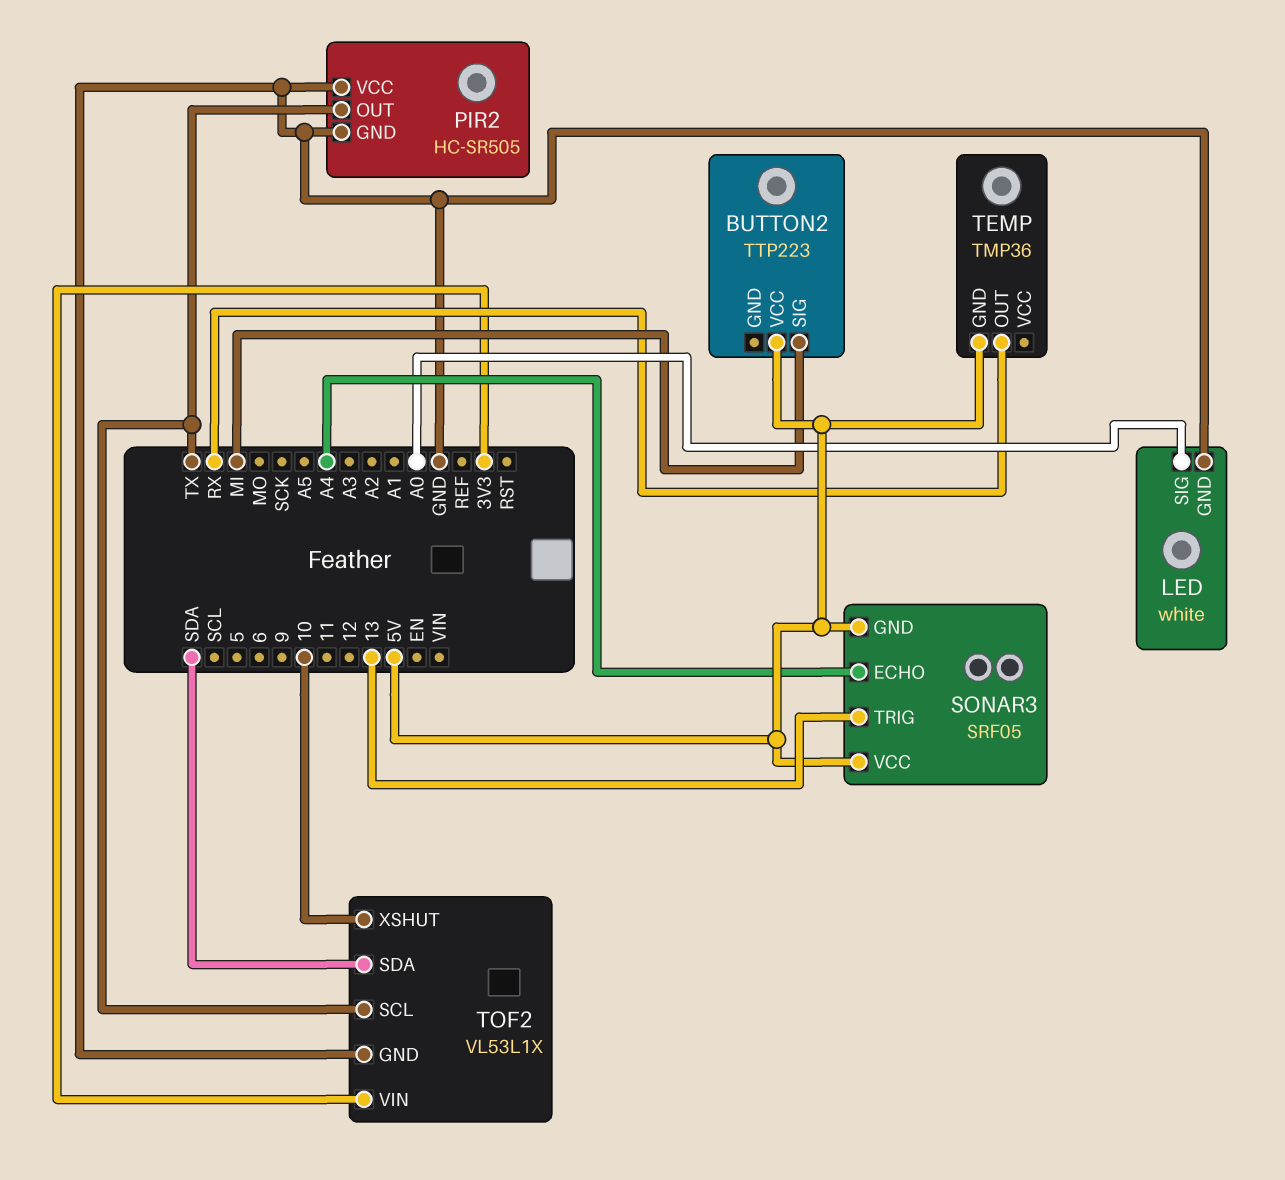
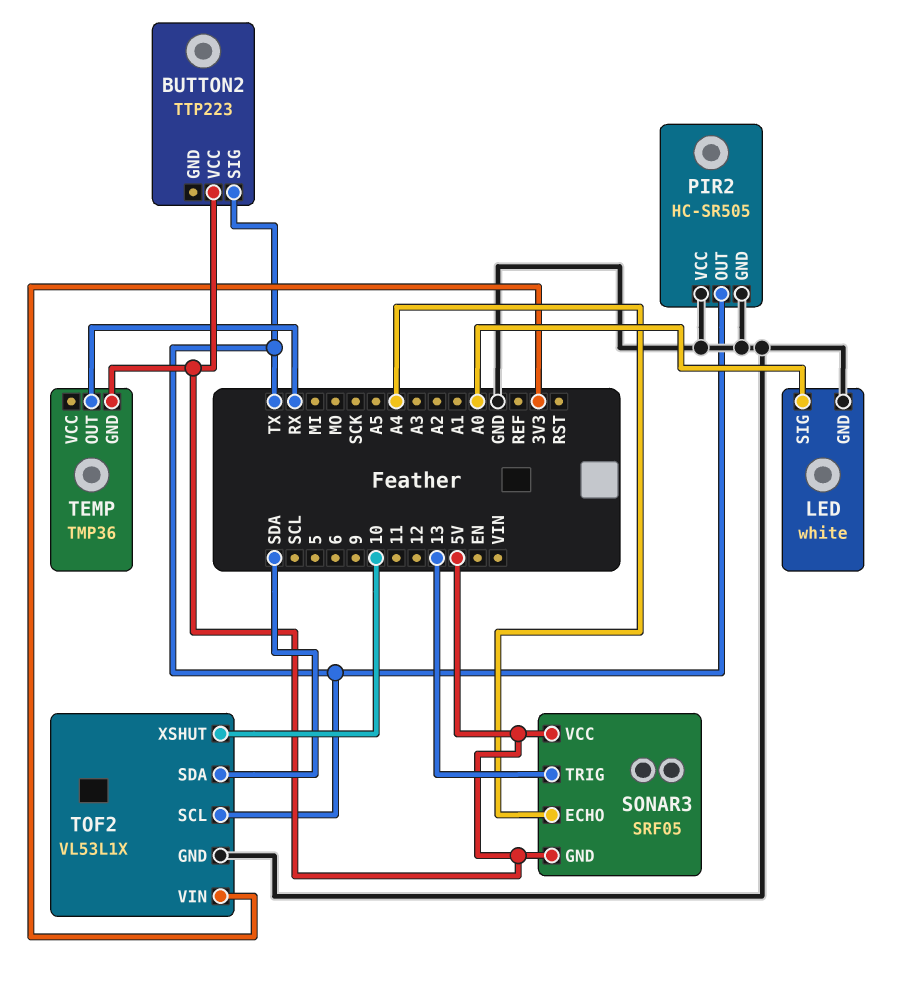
BUTTON2 pin SIG: MI -> TX

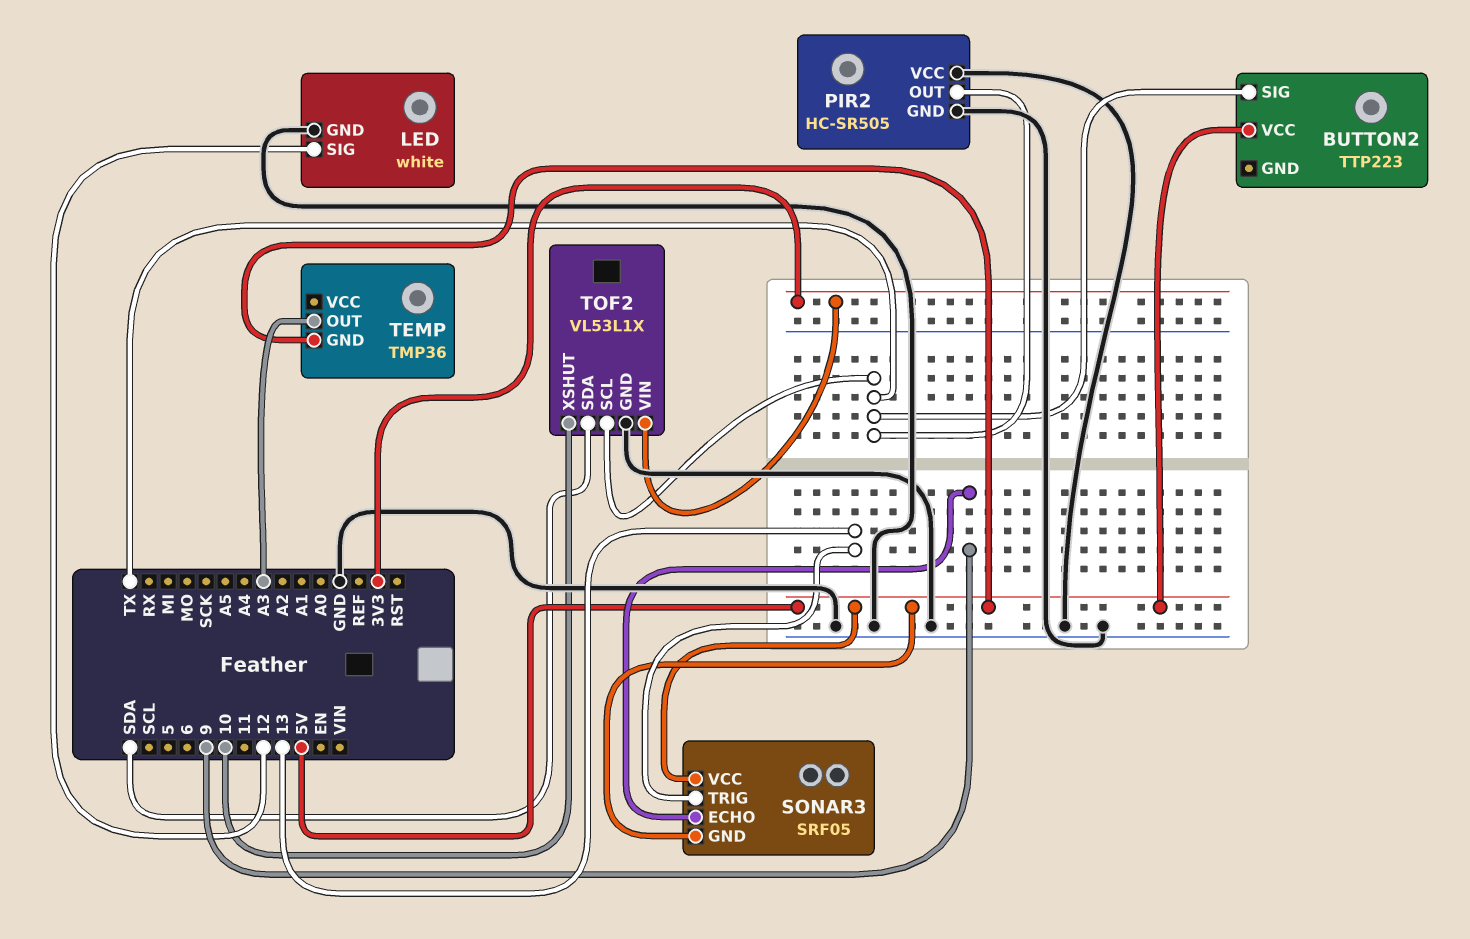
LED pin SIG: A0 -> 12
SONAR3 pin ECHO: A4 -> 9
TEMP pin OUT: RX -> A3

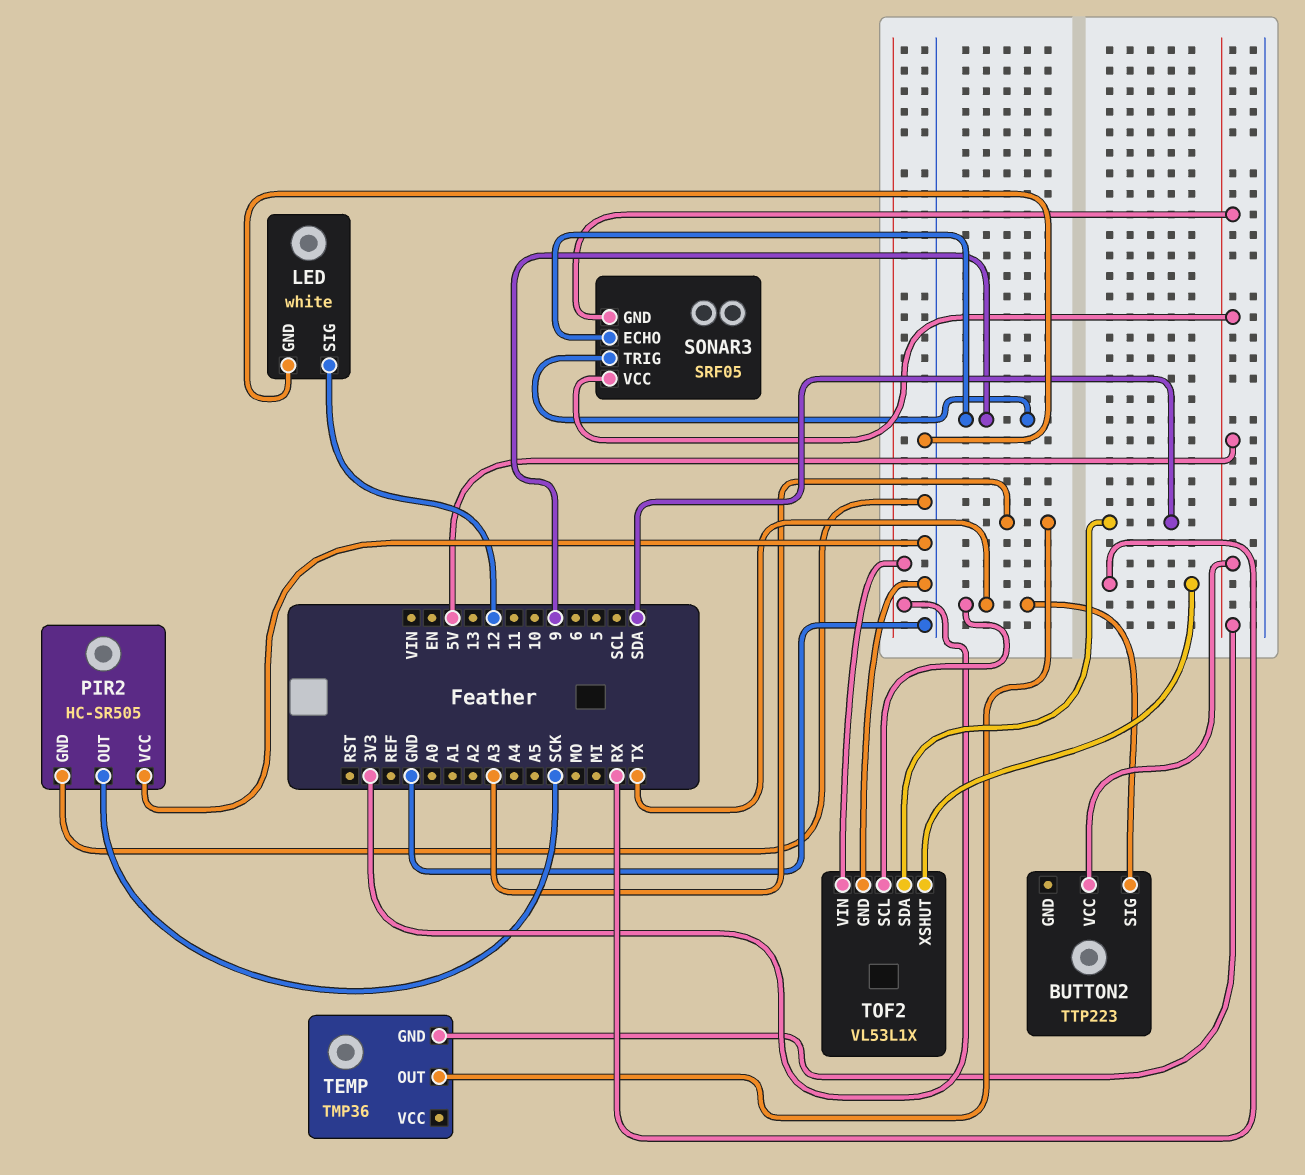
PIR2 pin OUT: TX -> SCK
SONAR3 pin TRIG: 13 -> 9
TOF2 pin XSHUT: 10 -> RX

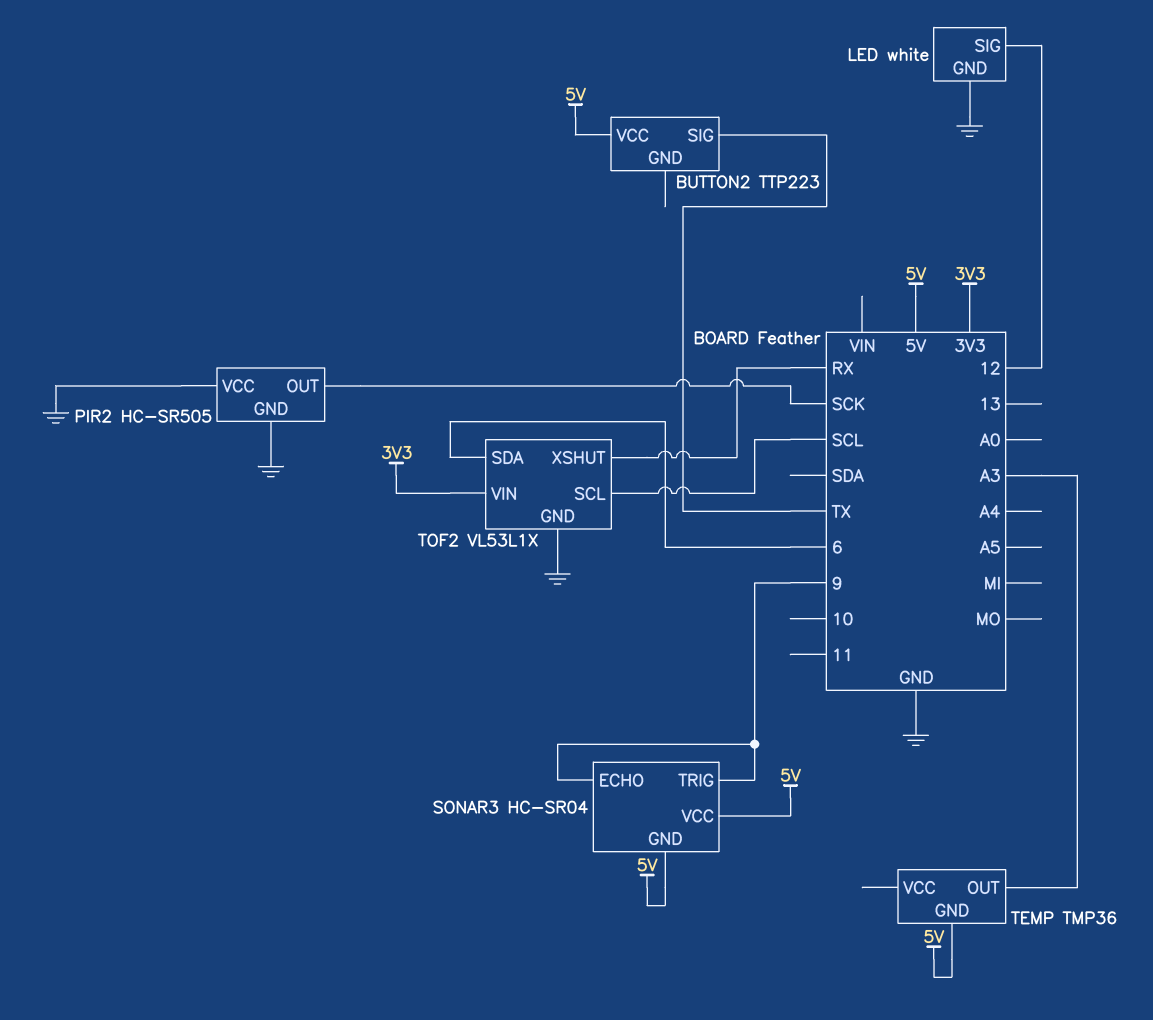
SONAR3: SRF05 -> HC-SR04
TOF2 pin SCL: TX -> SCL
TOF2 pin SDA: SDA -> 6

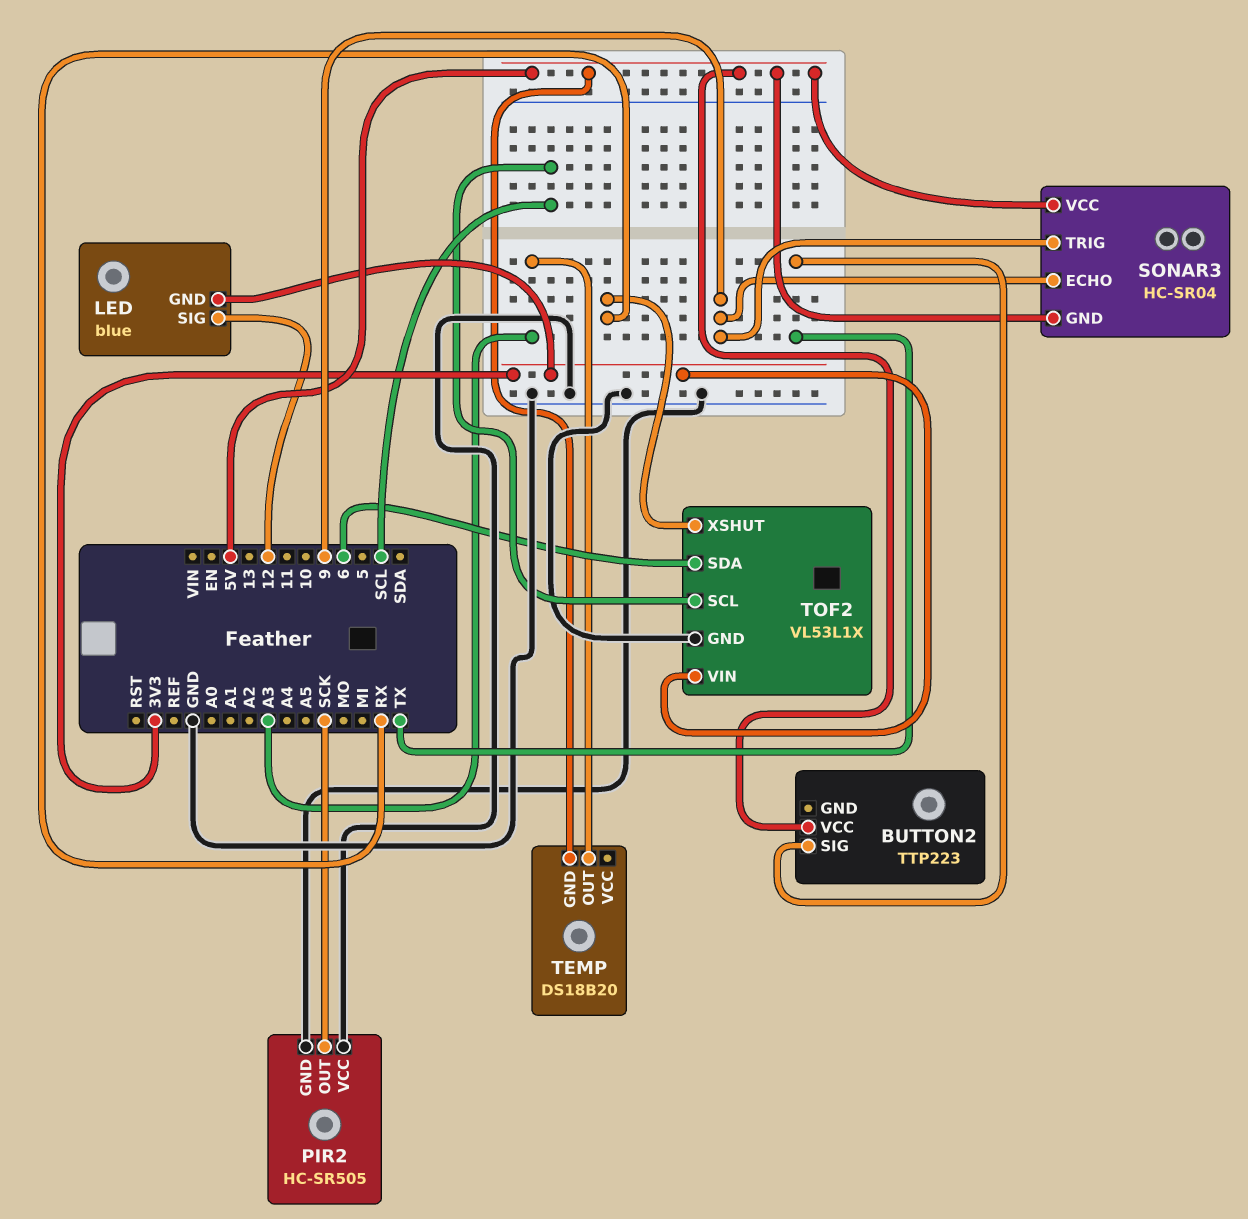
LED: white -> blue
LED pin GND: GND -> 3V3
TEMP: TMP36 -> DS18B20

